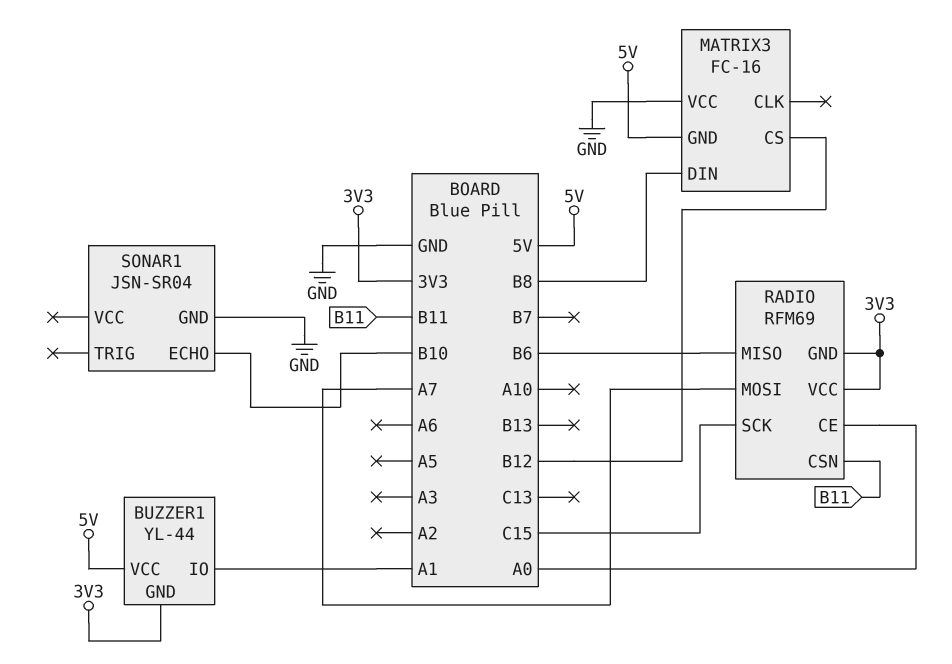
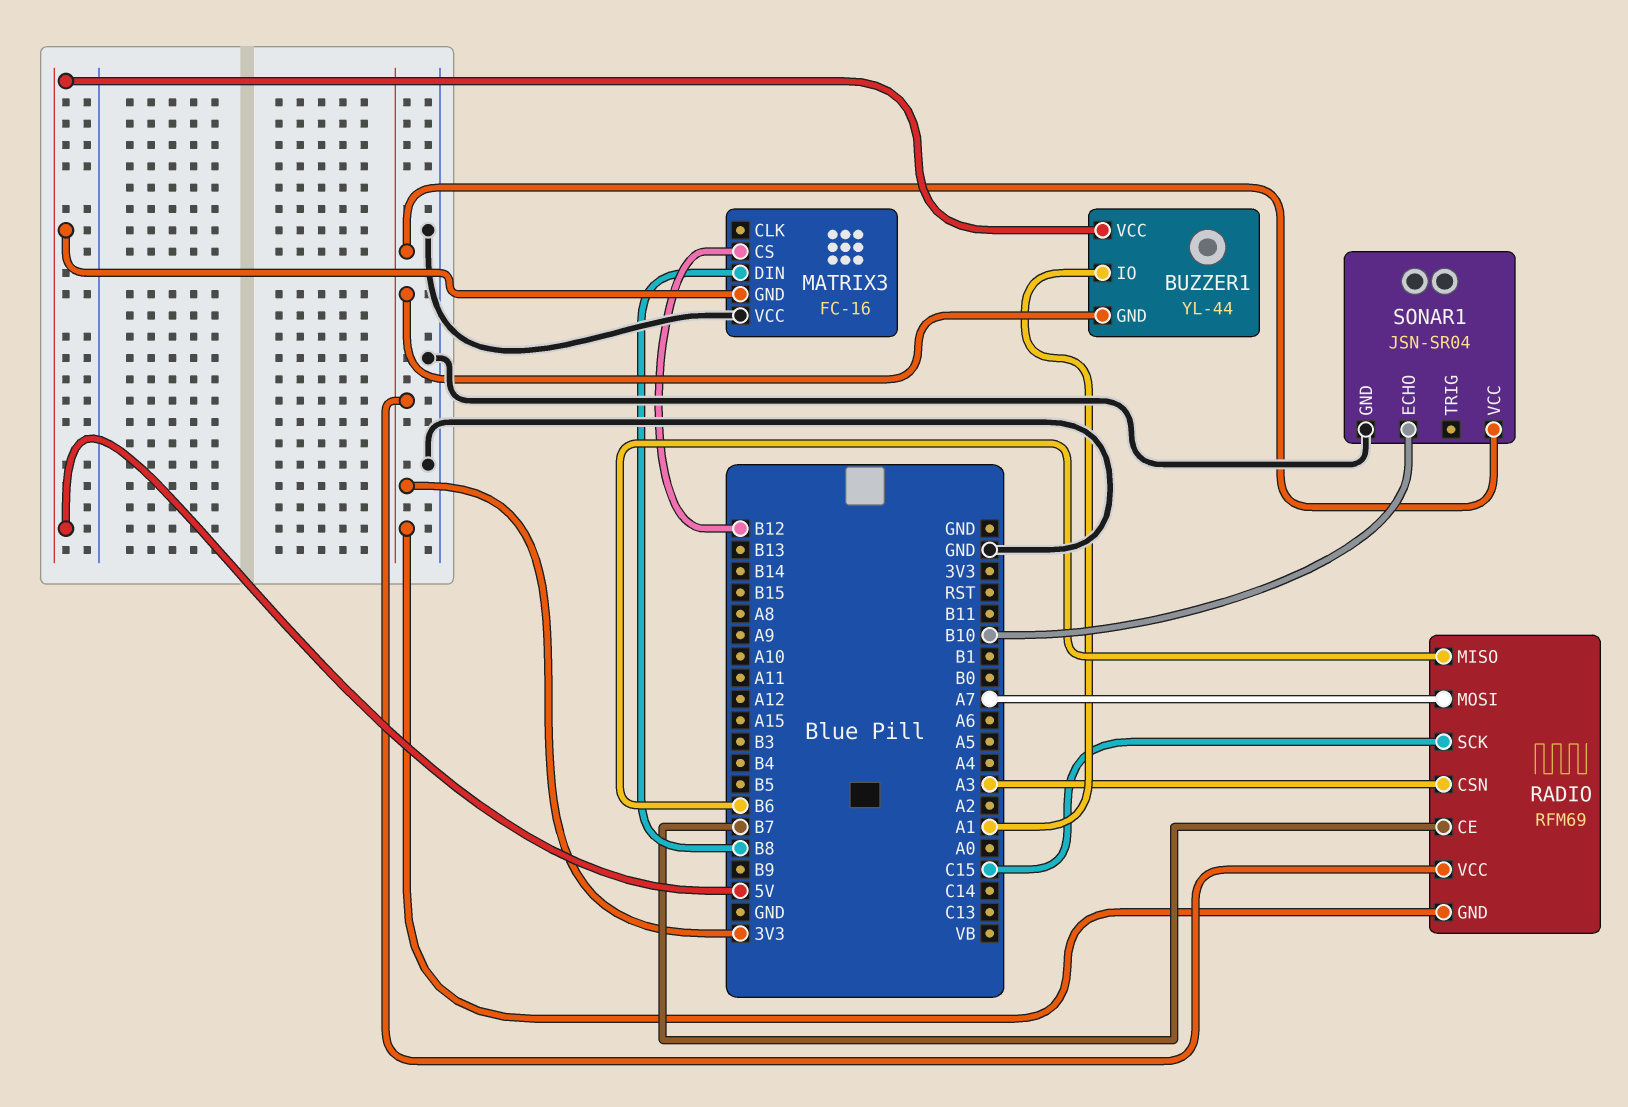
RADIO pin CE: A0 -> B7
RADIO pin CSN: B11 -> A3
SONAR1 pin VCC: none -> 3V3

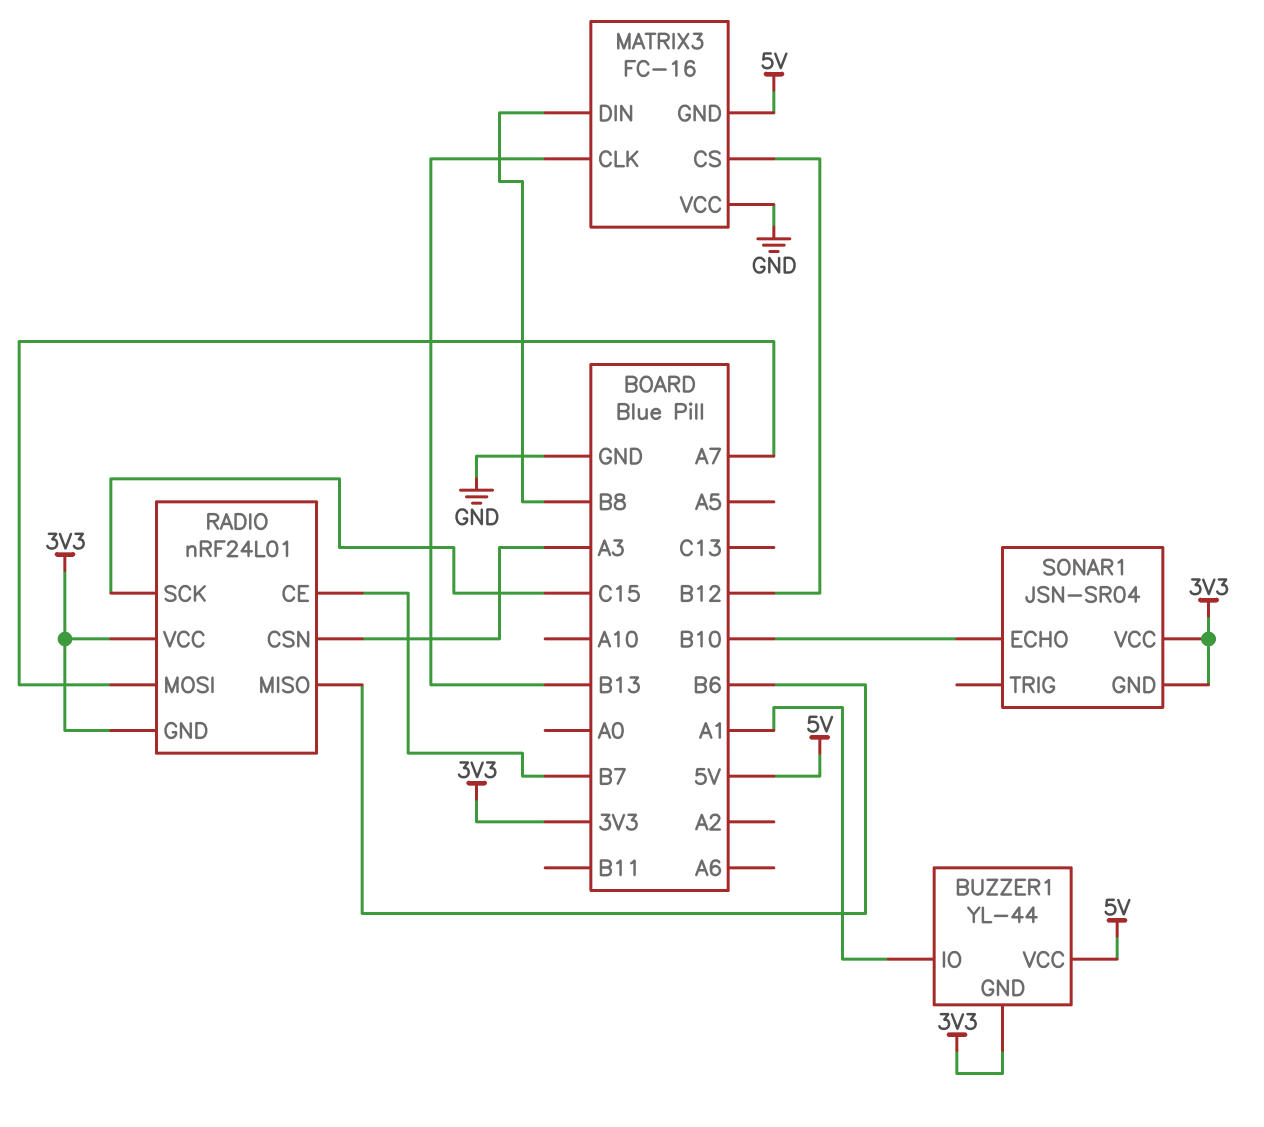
MATRIX3 pin CLK: none -> B13
RADIO: RFM69 -> nRF24L01
SONAR1 pin GND: GND -> 3V3

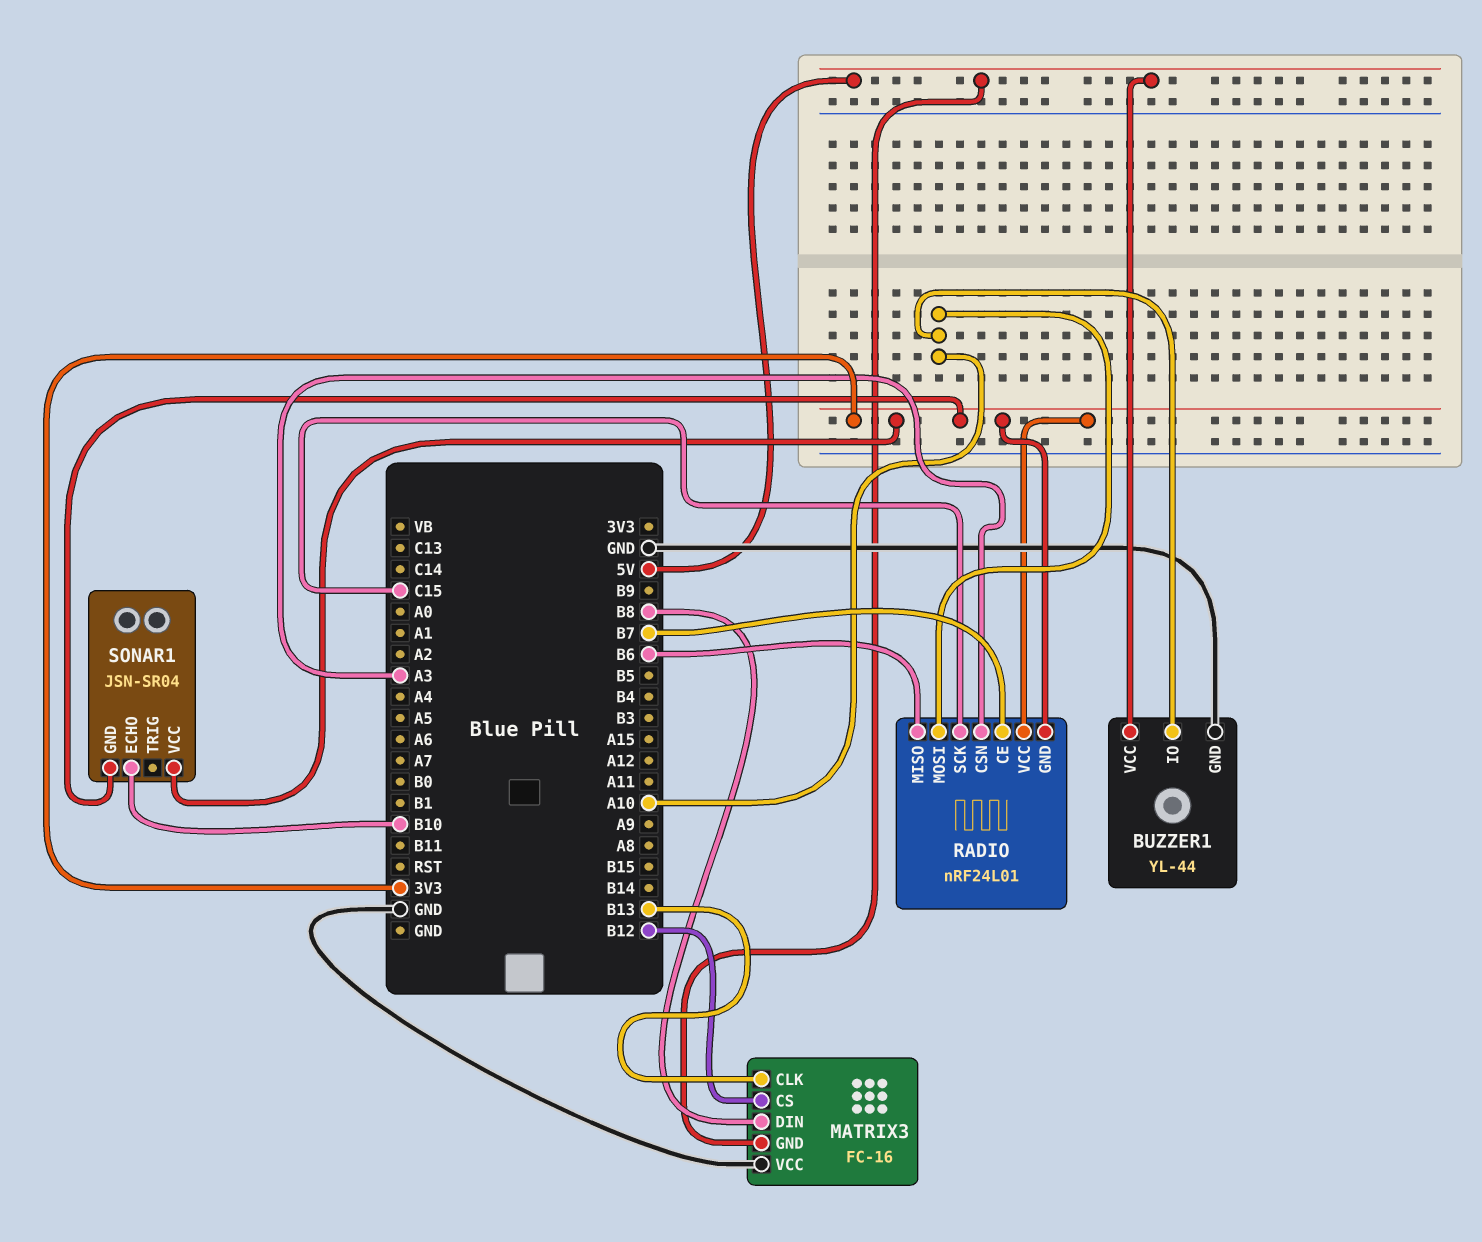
BUZZER1 pin GND: 3V3 -> GND
BUZZER1 pin IO: A1 -> A10
RADIO pin MOSI: A7 -> A10

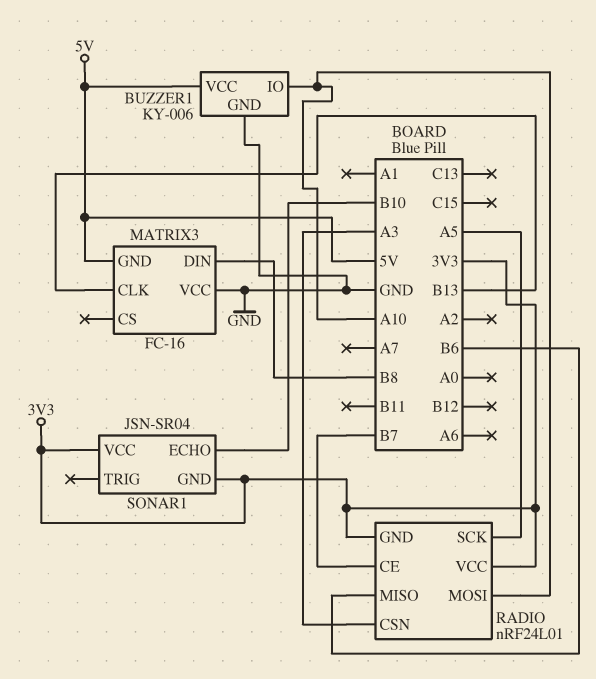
BUZZER1: YL-44 -> KY-006
MATRIX3 pin CS: B12 -> none
RADIO pin SCK: C15 -> A5

